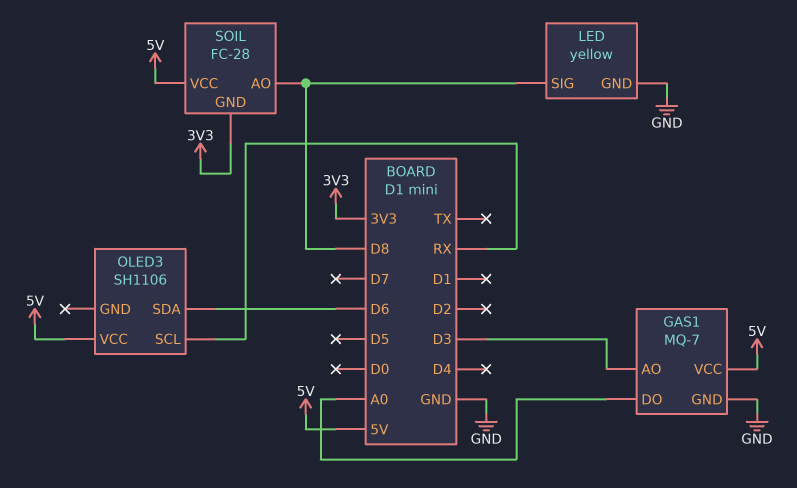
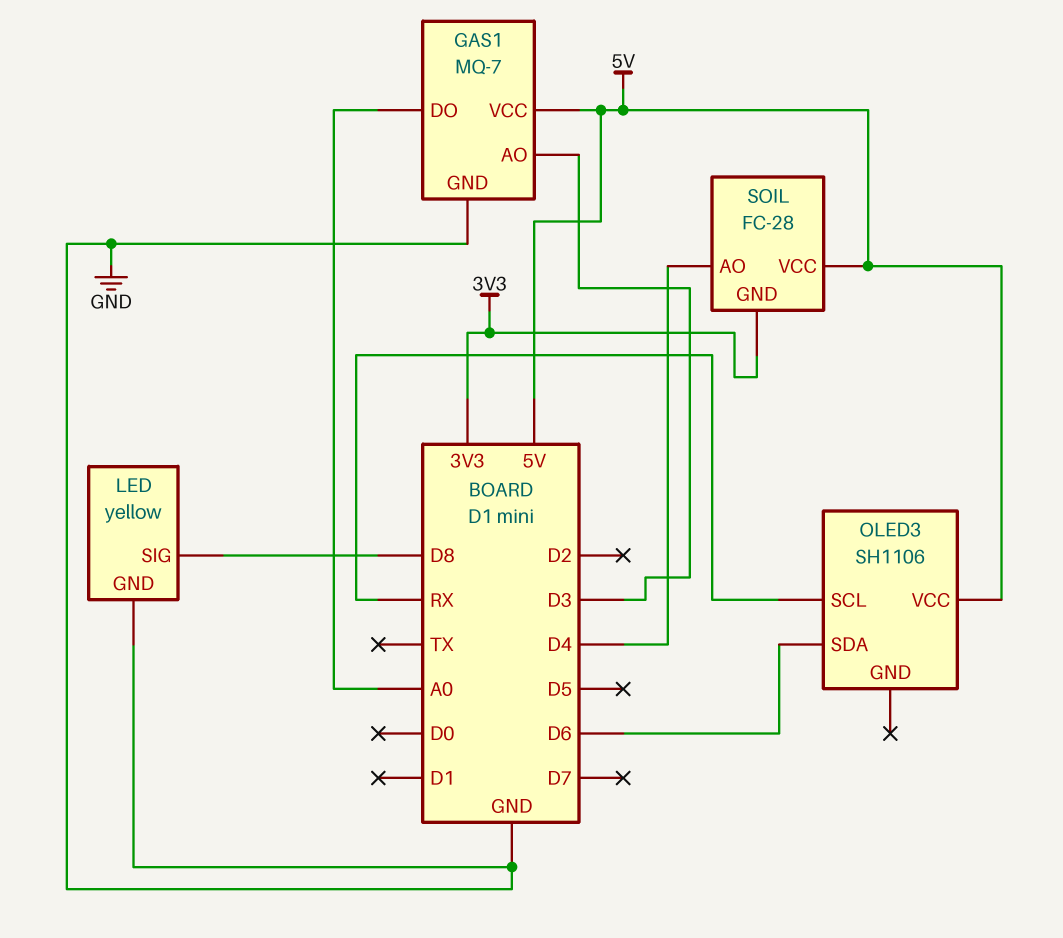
SOIL pin AO: D8 -> D4

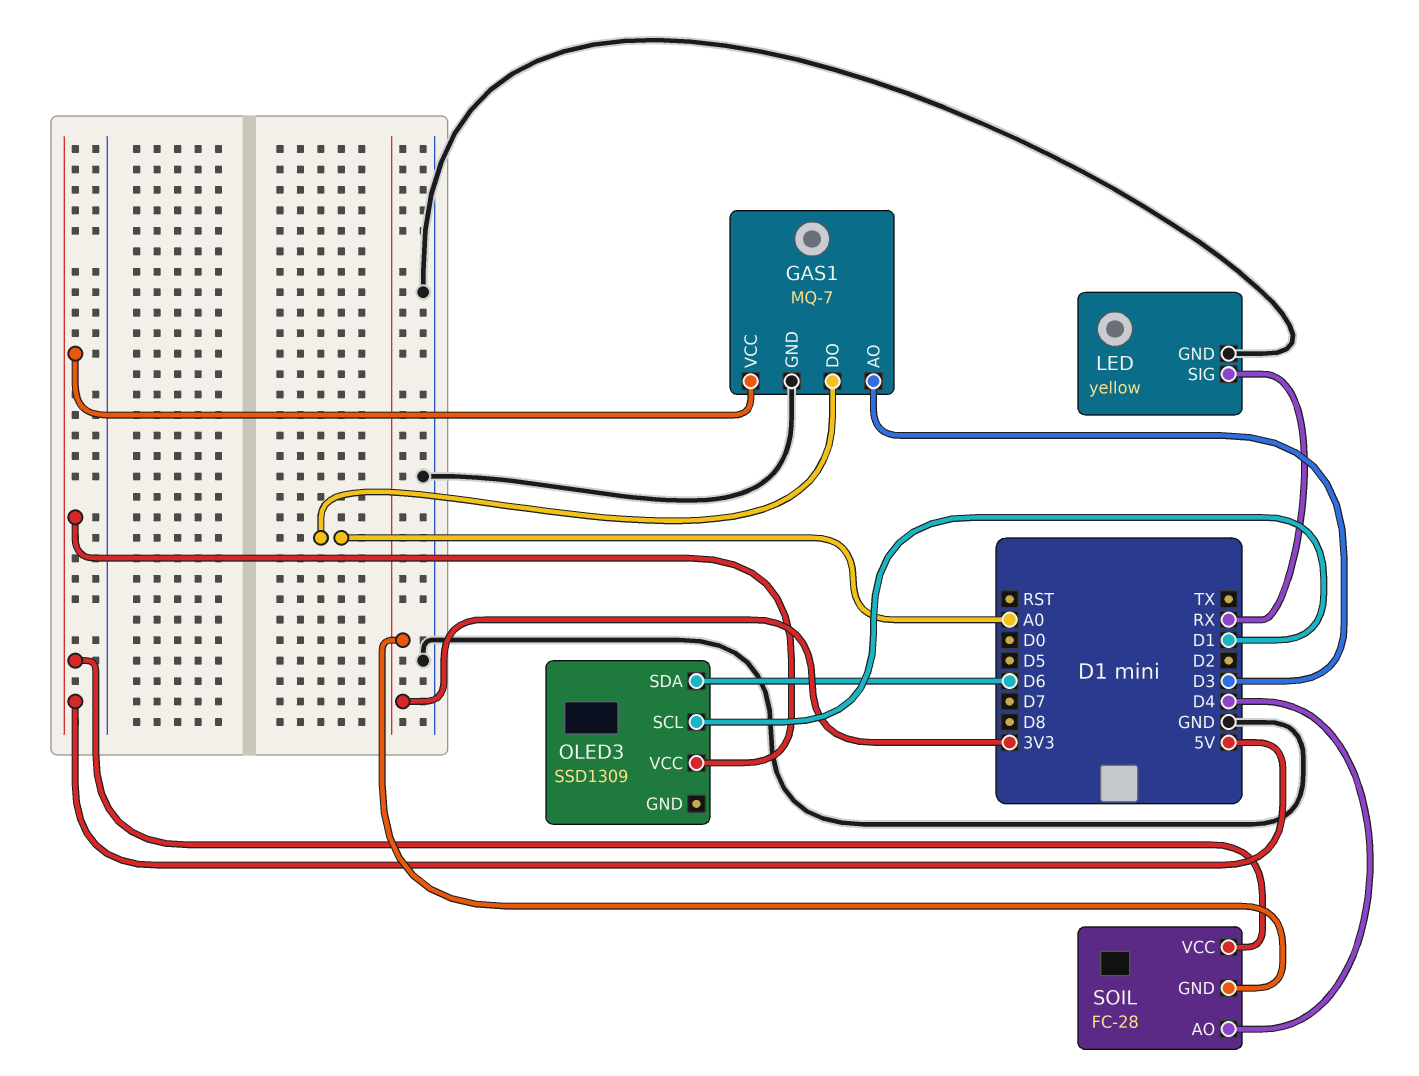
LED pin SIG: D8 -> RX
OLED3: SH1106 -> SSD1309
OLED3 pin SCL: RX -> D1

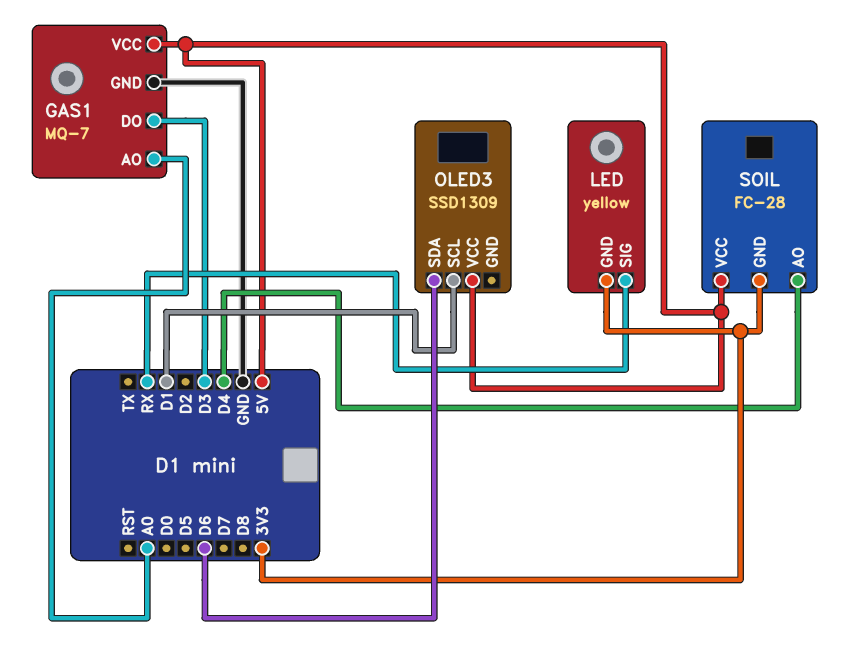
GAS1 pin AO: D3 -> A0
GAS1 pin DO: A0 -> D3
LED pin GND: GND -> 3V3

